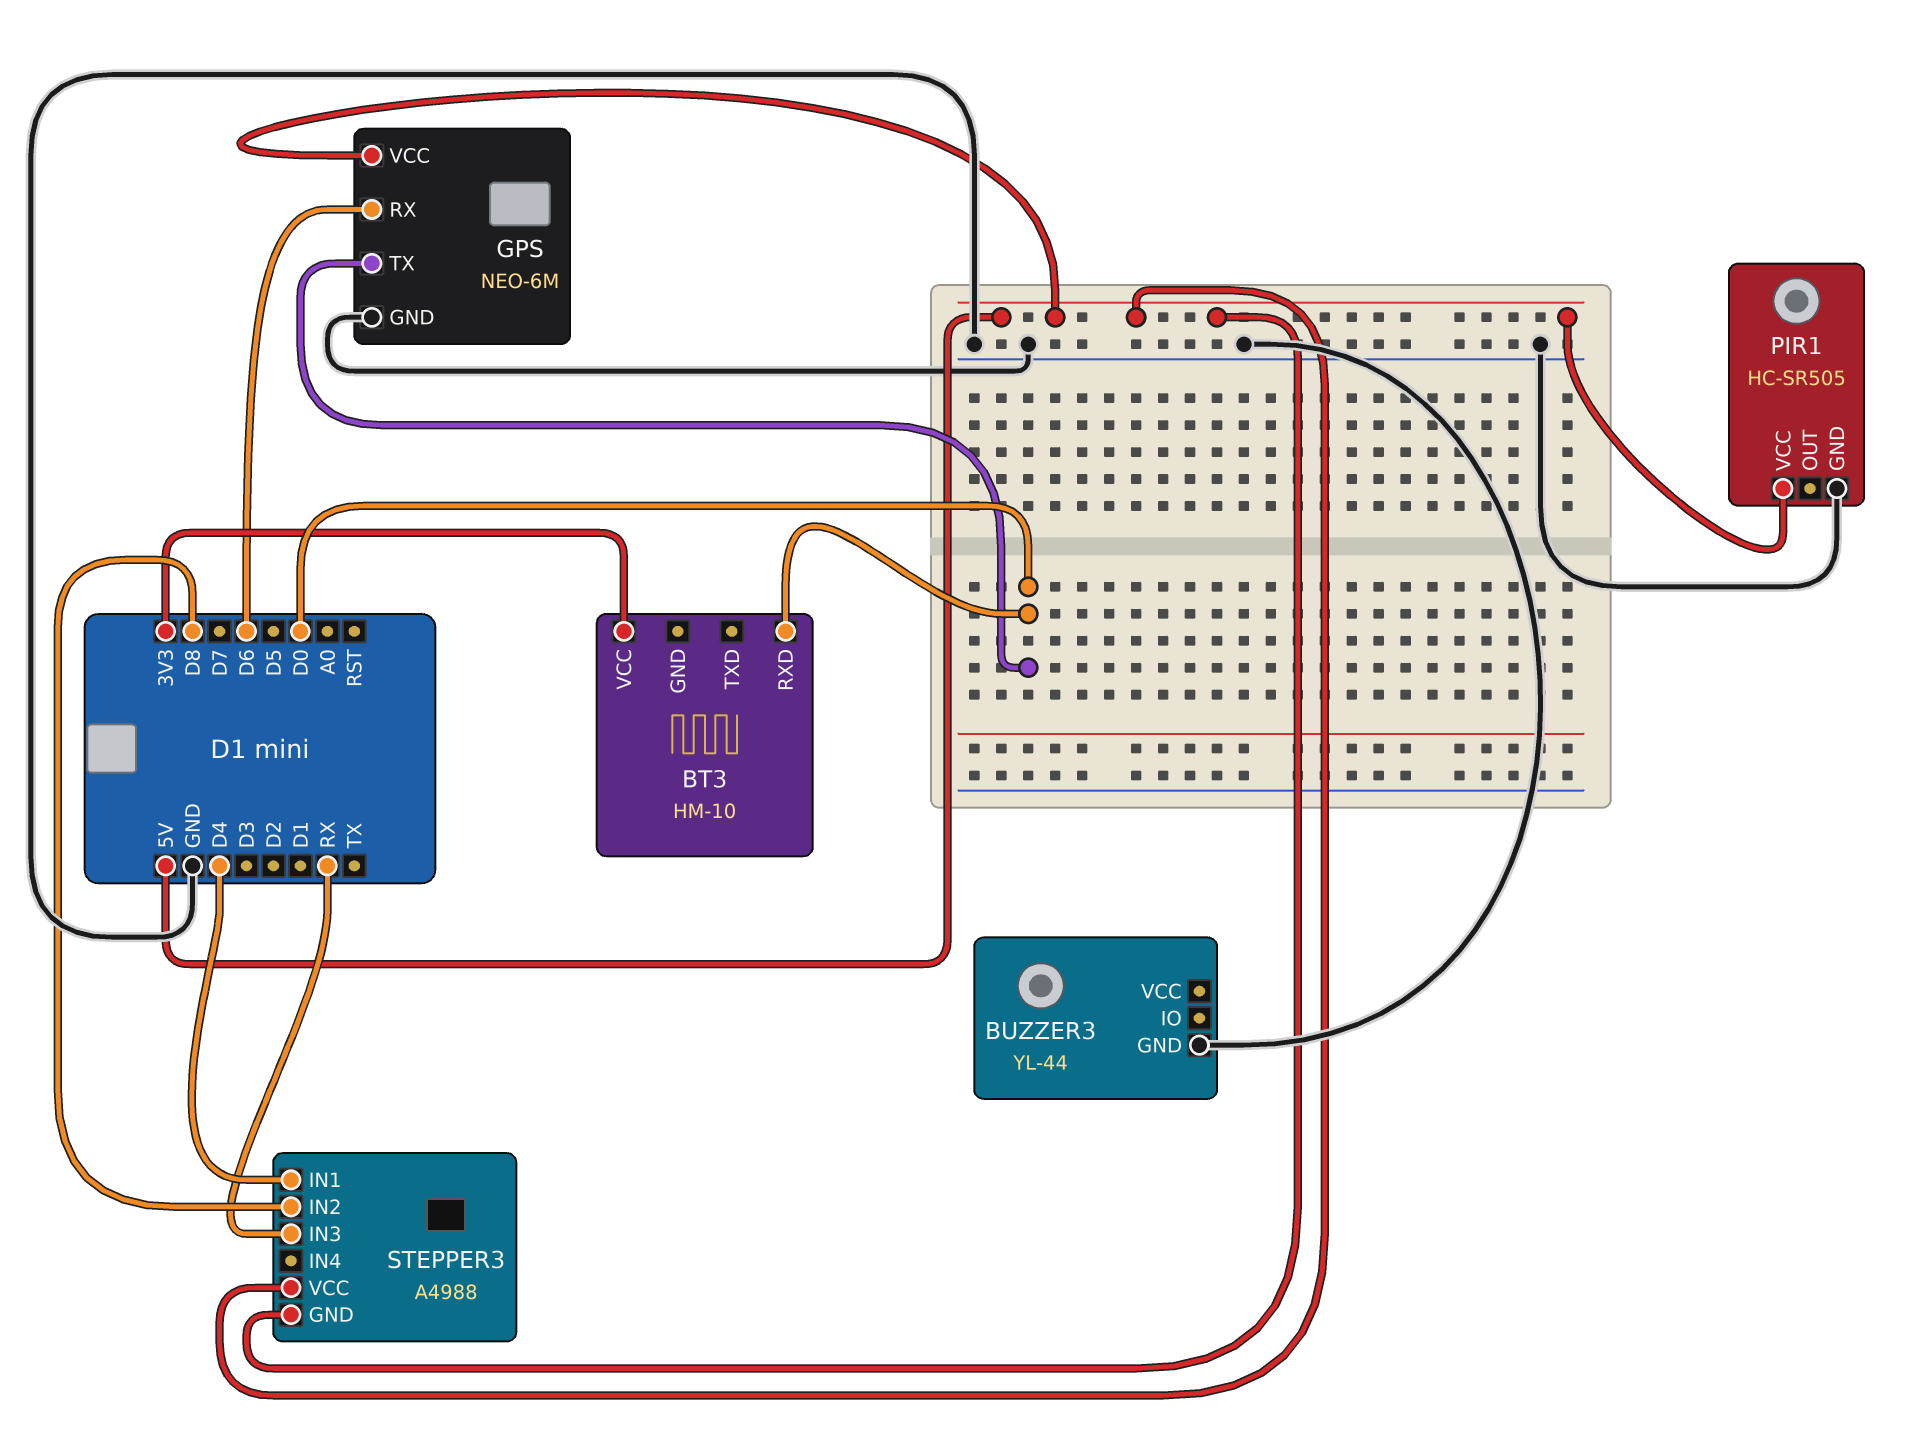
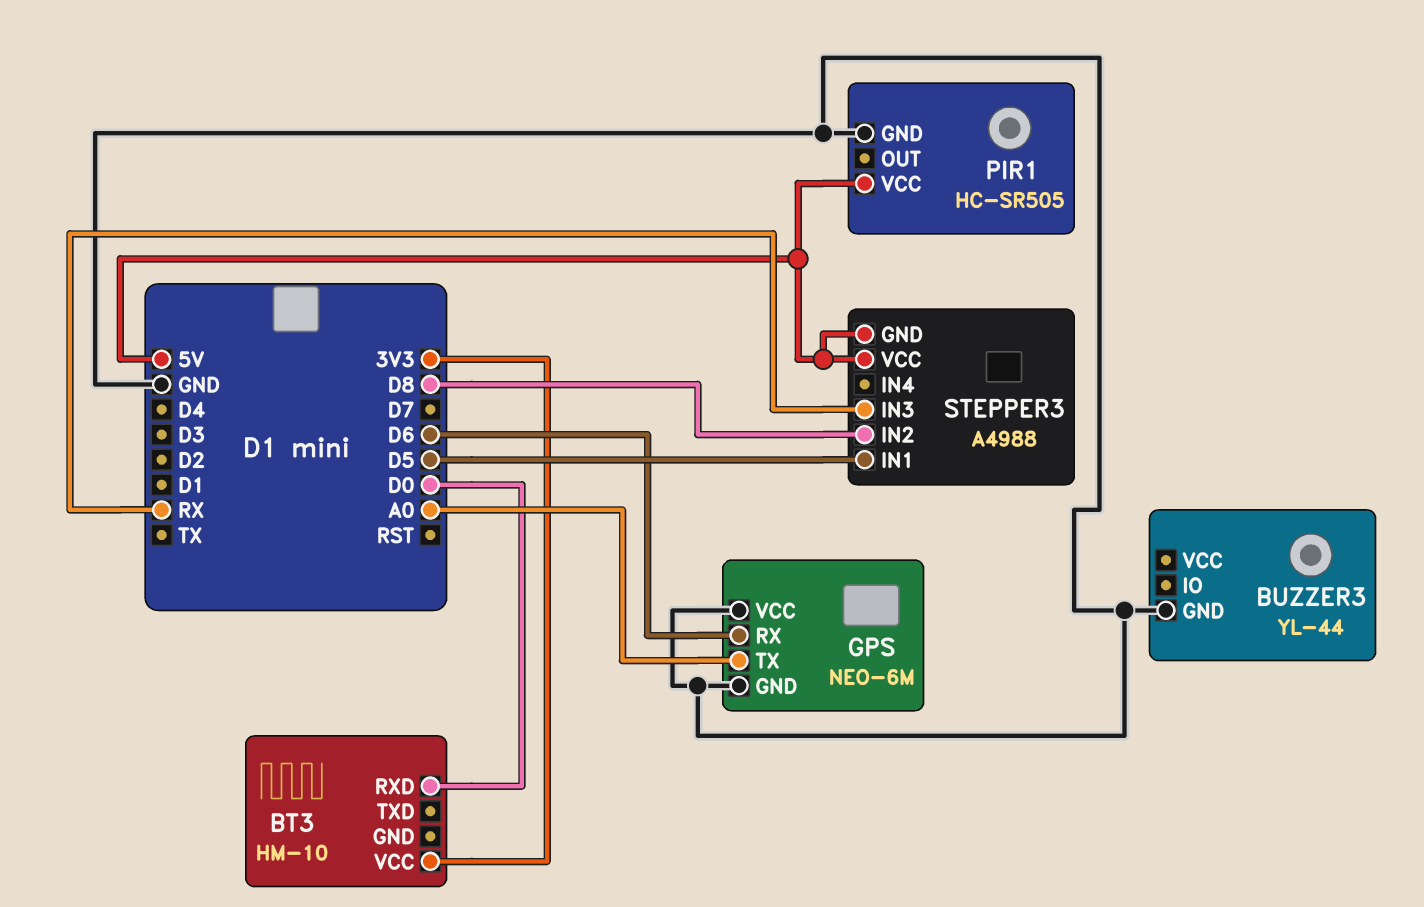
GPS pin TX: D0 -> A0
GPS pin VCC: 5V -> GND
STEPPER3 pin IN1: D4 -> D5

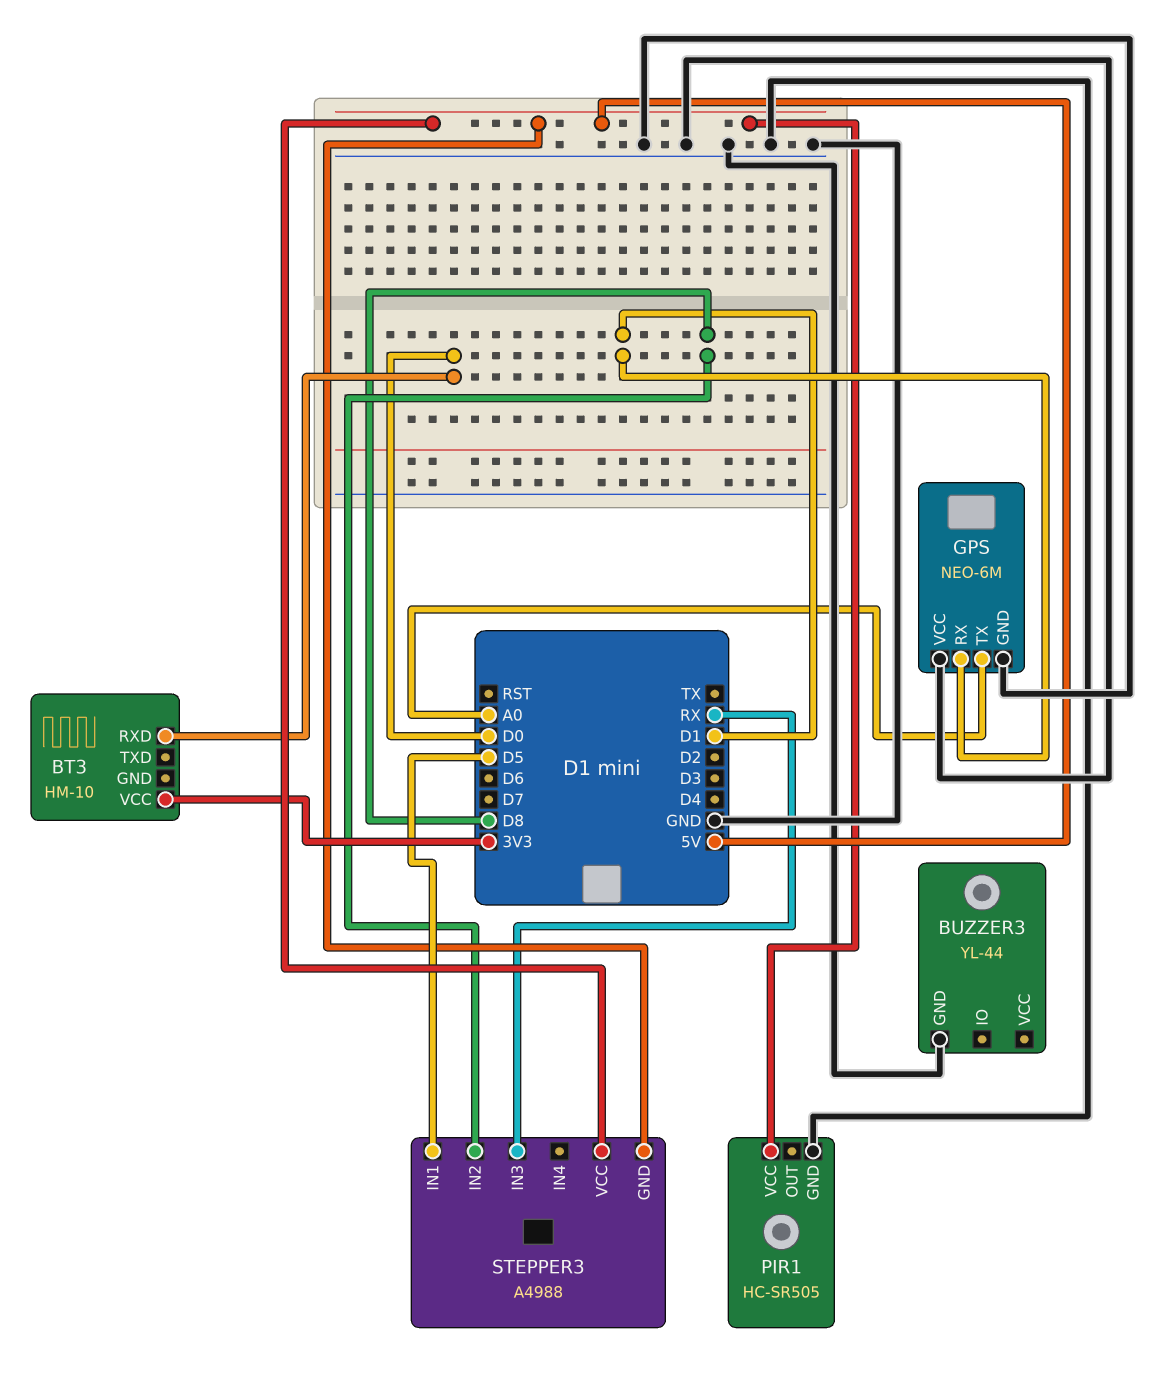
GPS pin RX: D6 -> D1

